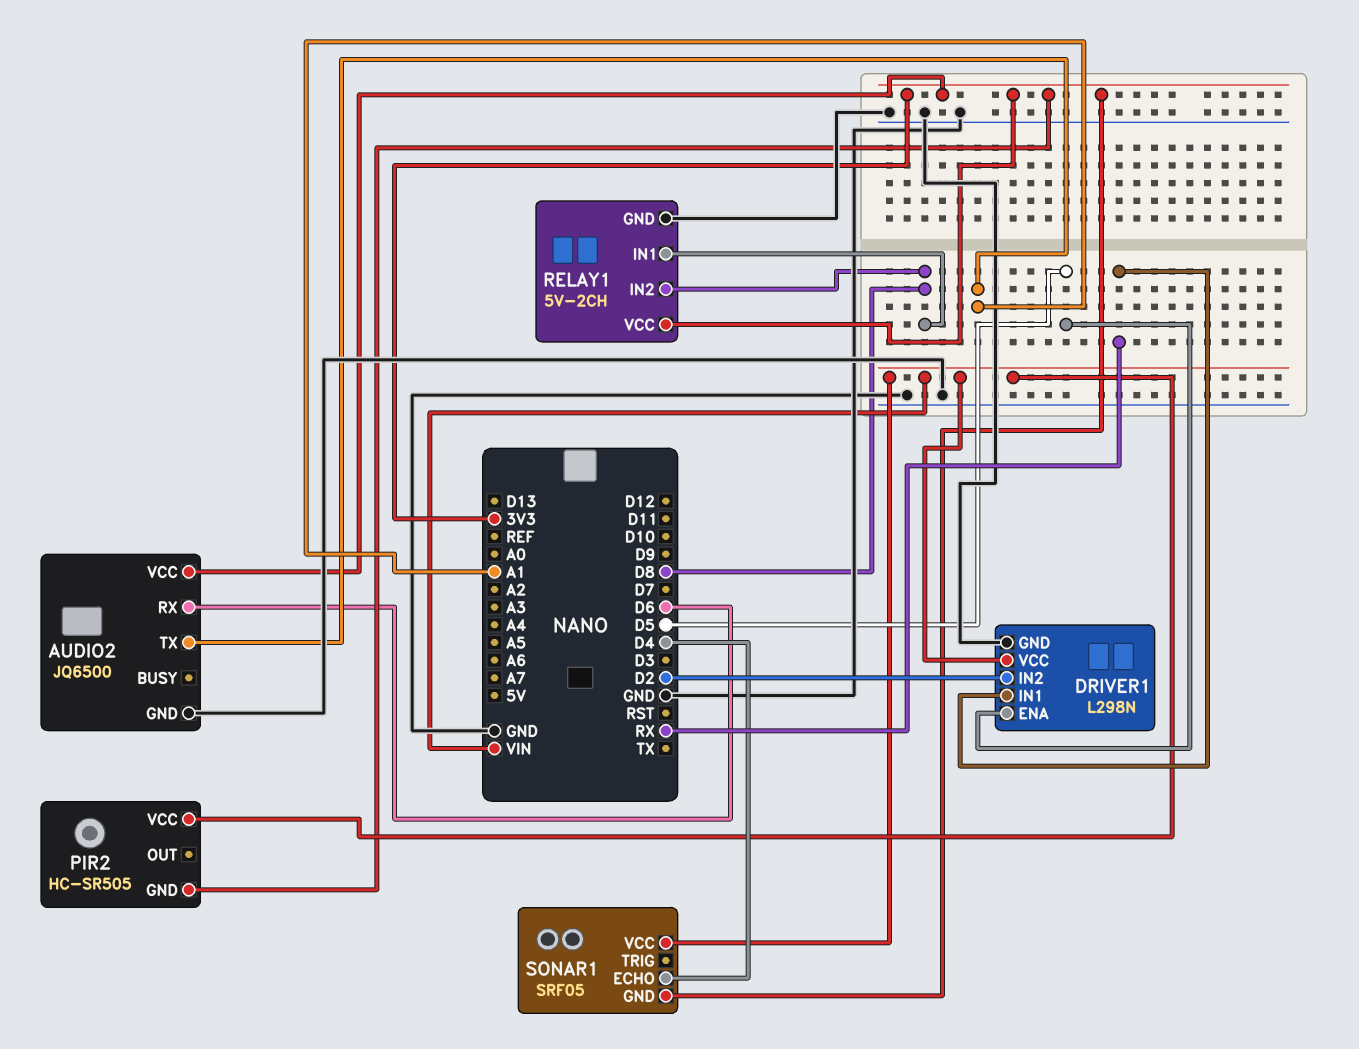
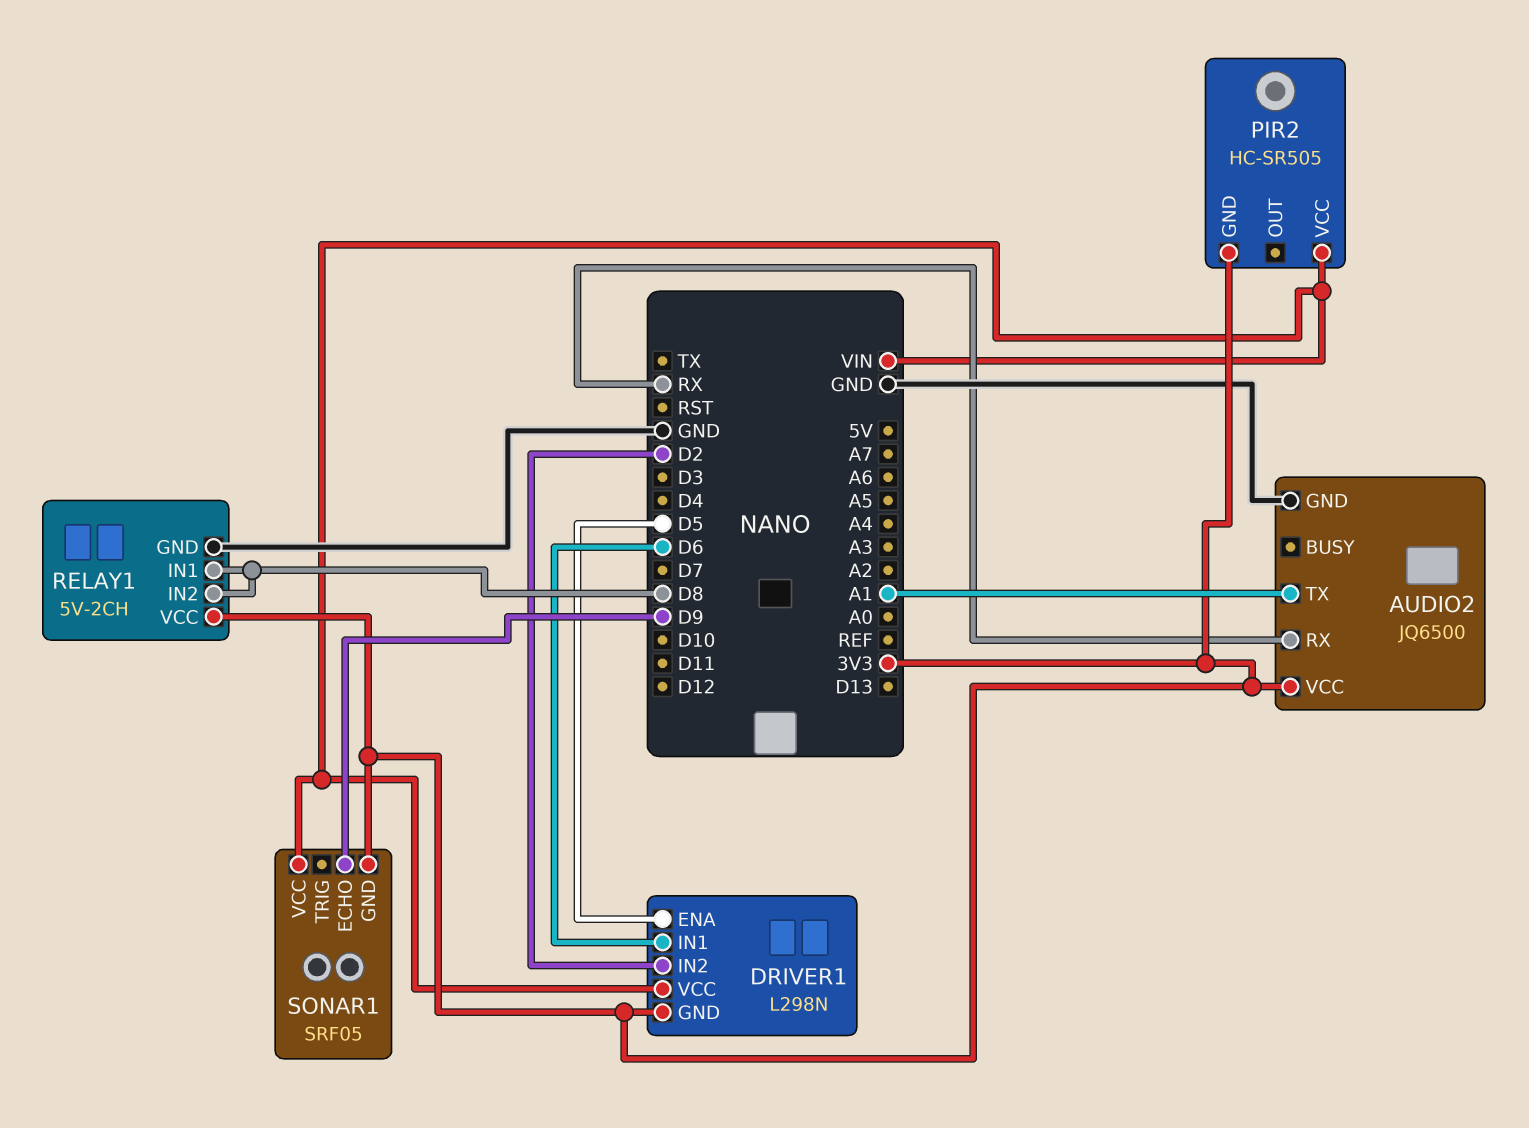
AUDIO2 pin RX: D6 -> RX
DRIVER1 pin GND: GND -> 3V3
DRIVER1 pin IN1: RX -> D6
SONAR1 pin ECHO: D4 -> D9

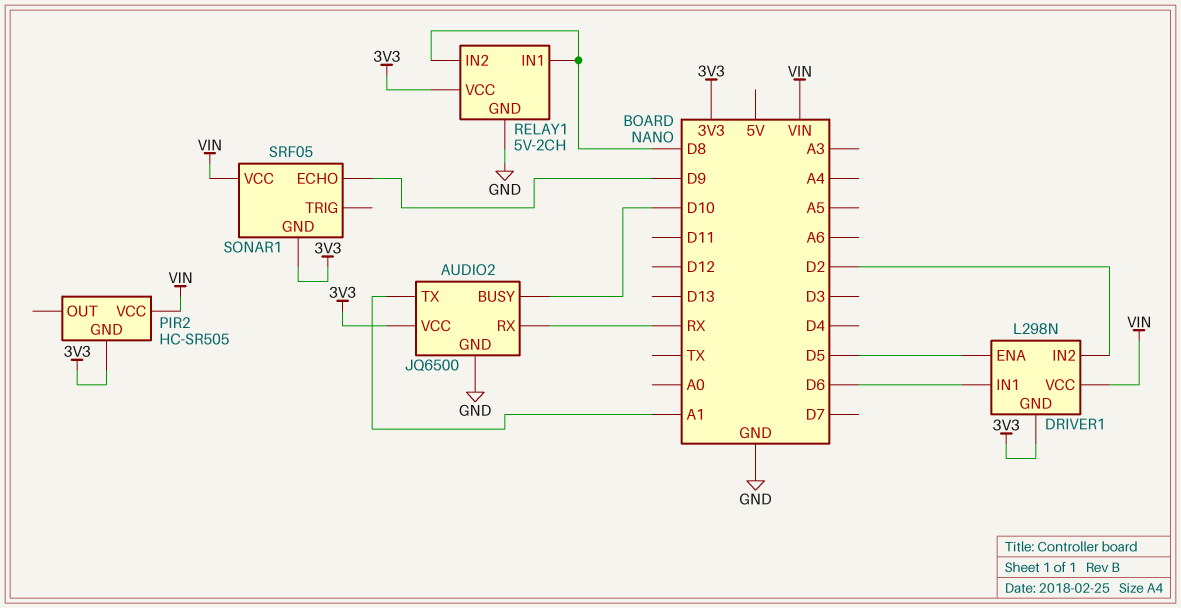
AUDIO2 pin BUSY: none -> D10

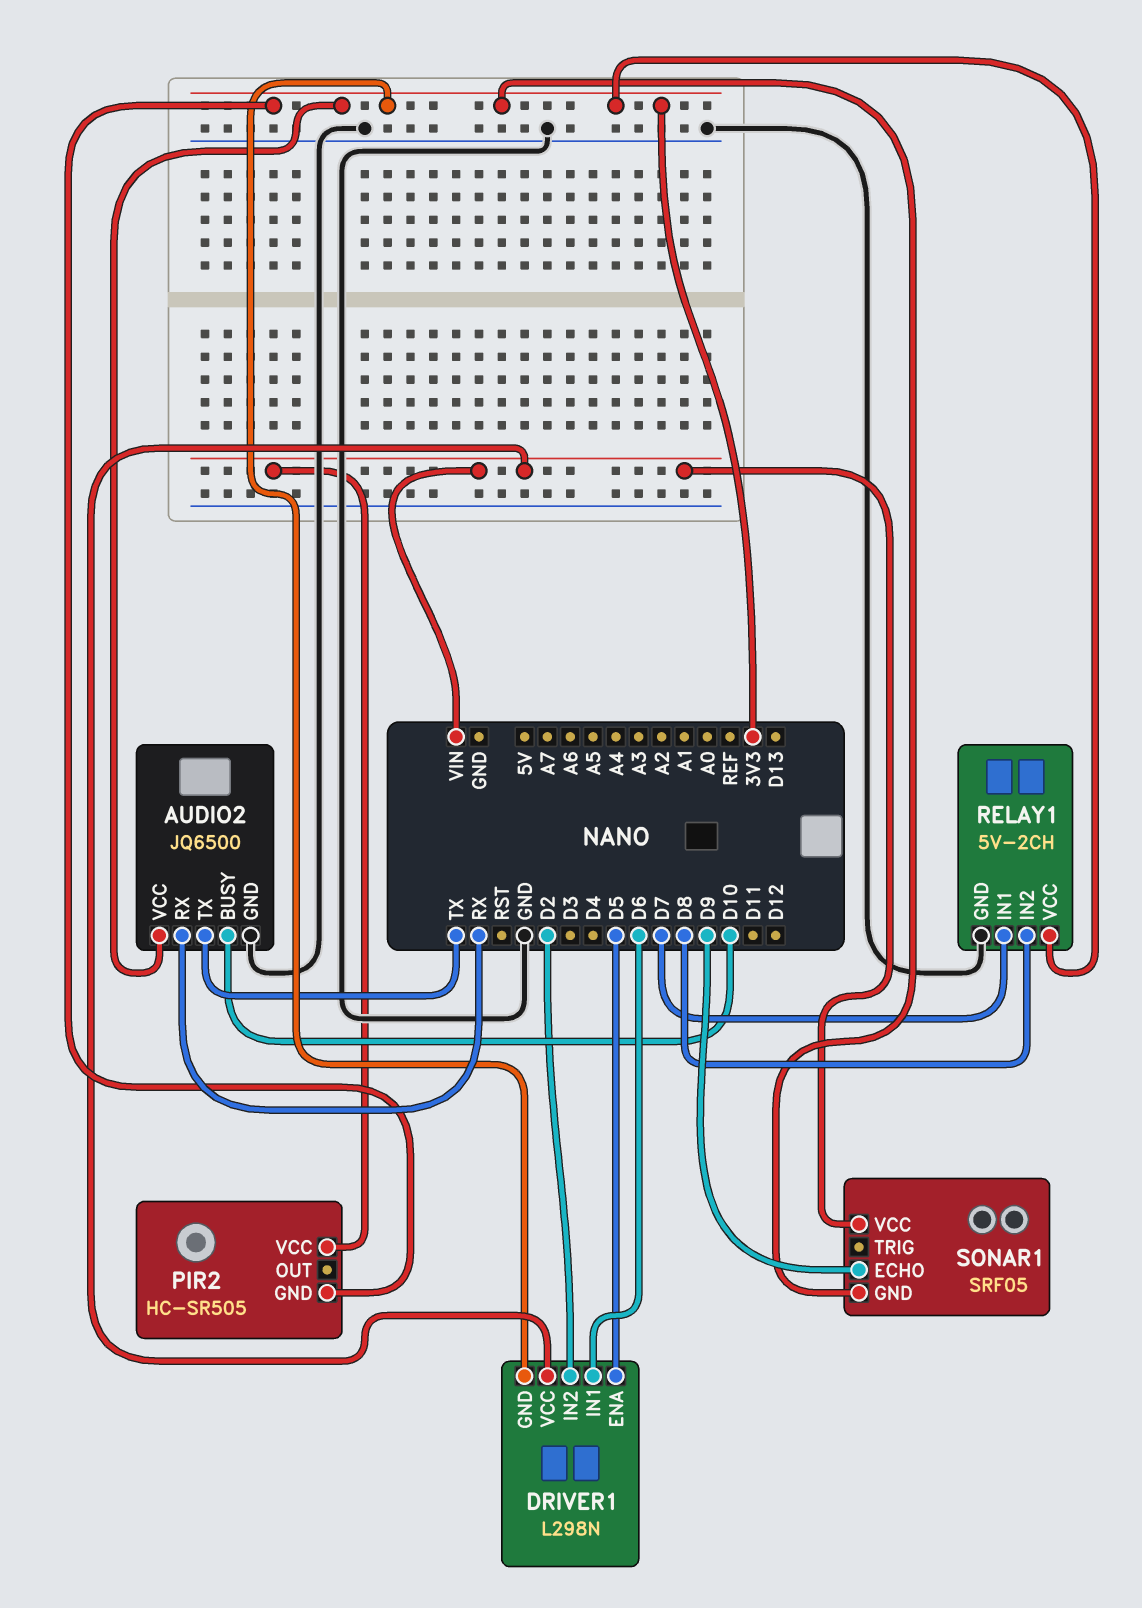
AUDIO2 pin TX: A1 -> TX
RELAY1 pin IN1: D8 -> D7

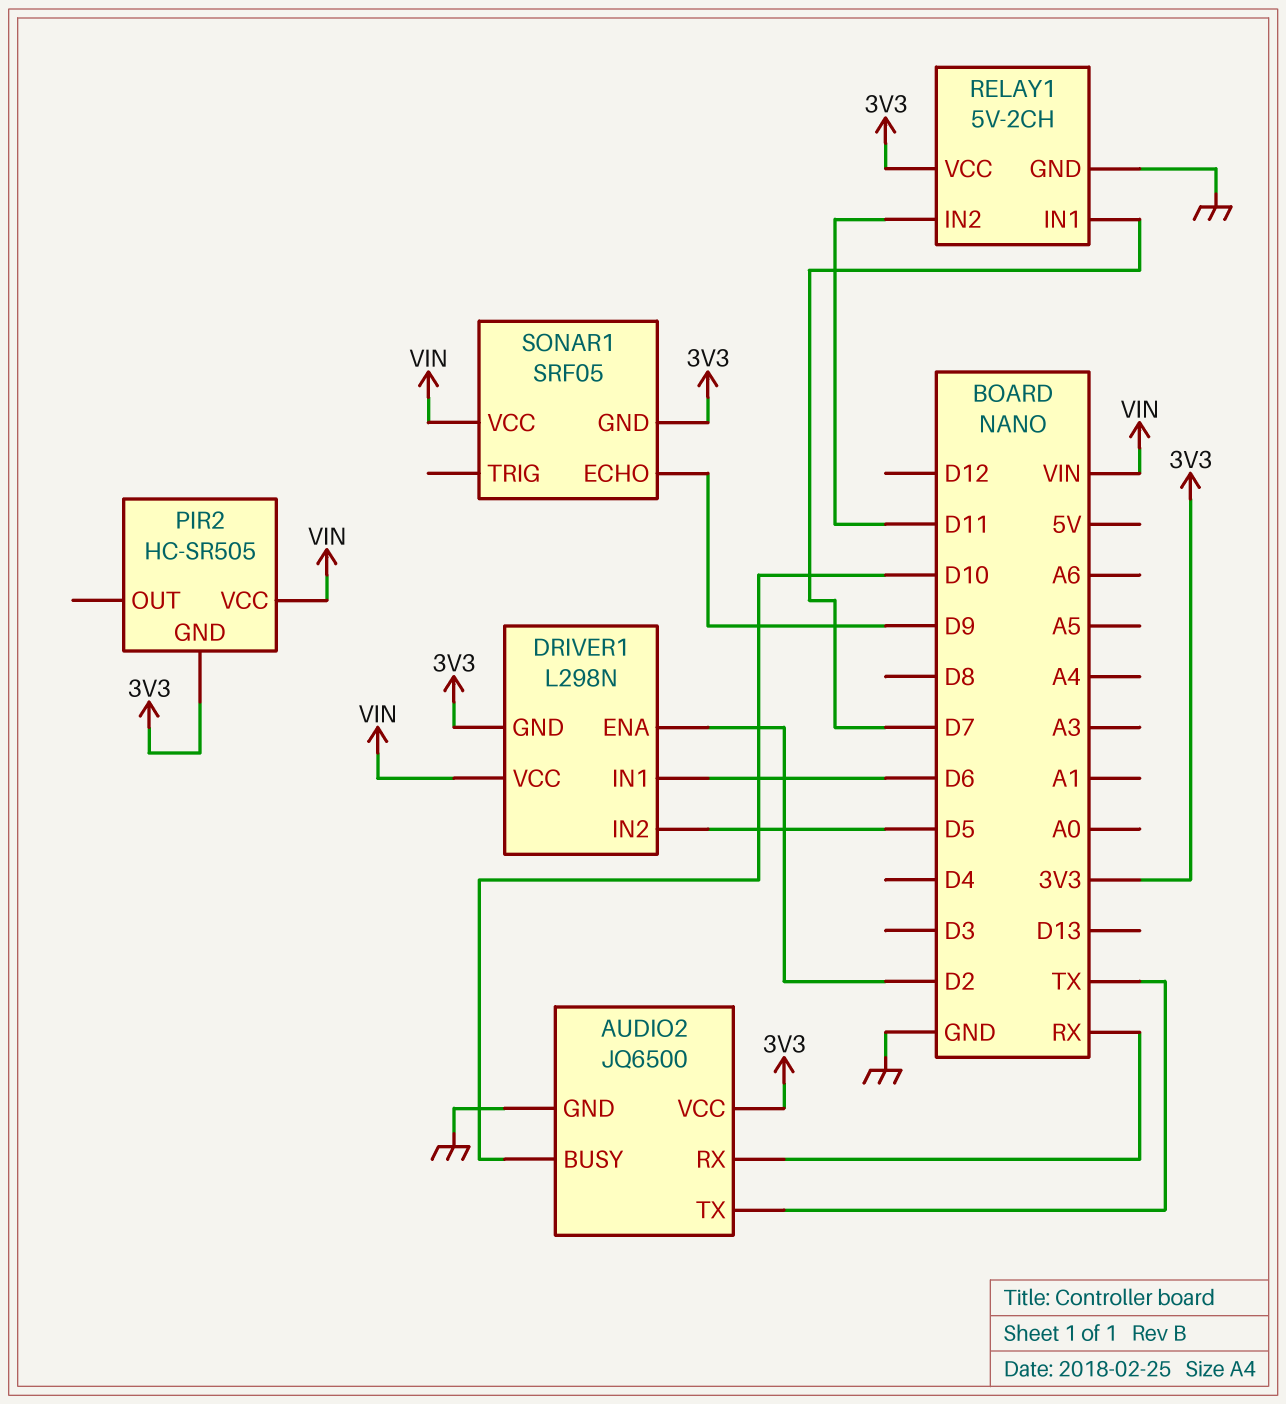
DRIVER1 pin ENA: D5 -> D2
DRIVER1 pin IN2: D2 -> D5
RELAY1 pin IN2: D8 -> D11

